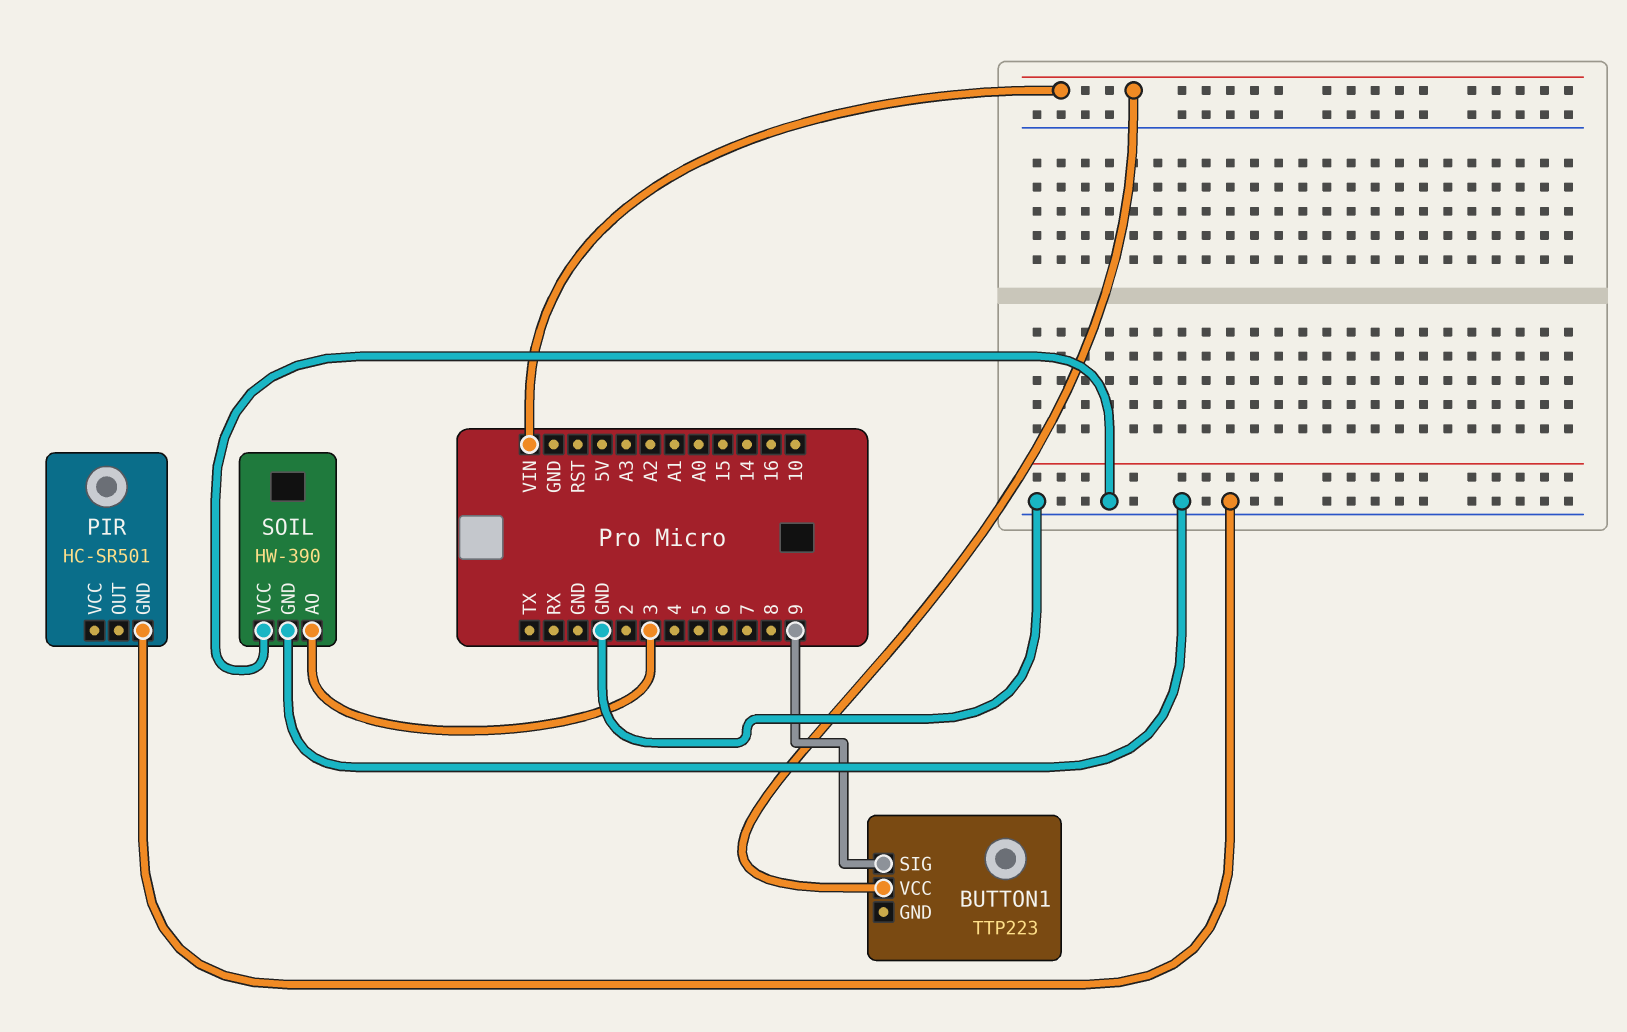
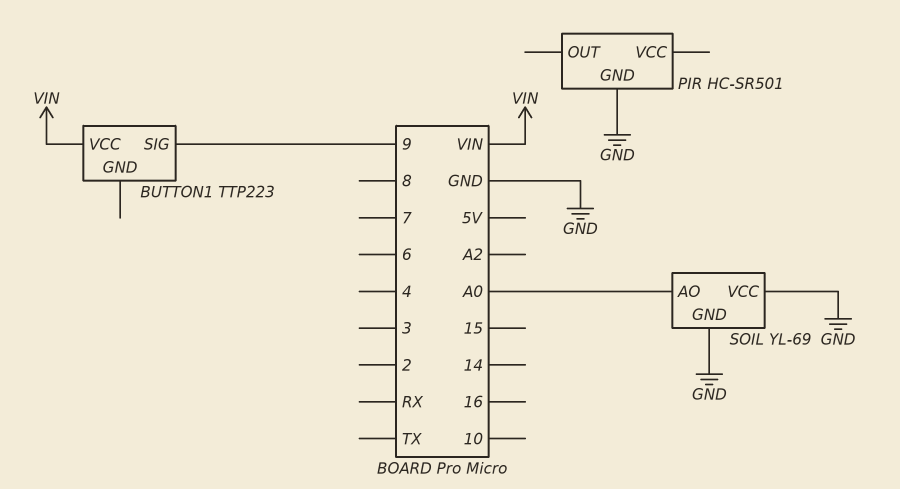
SOIL: HW-390 -> YL-69
SOIL pin AO: 3 -> A0

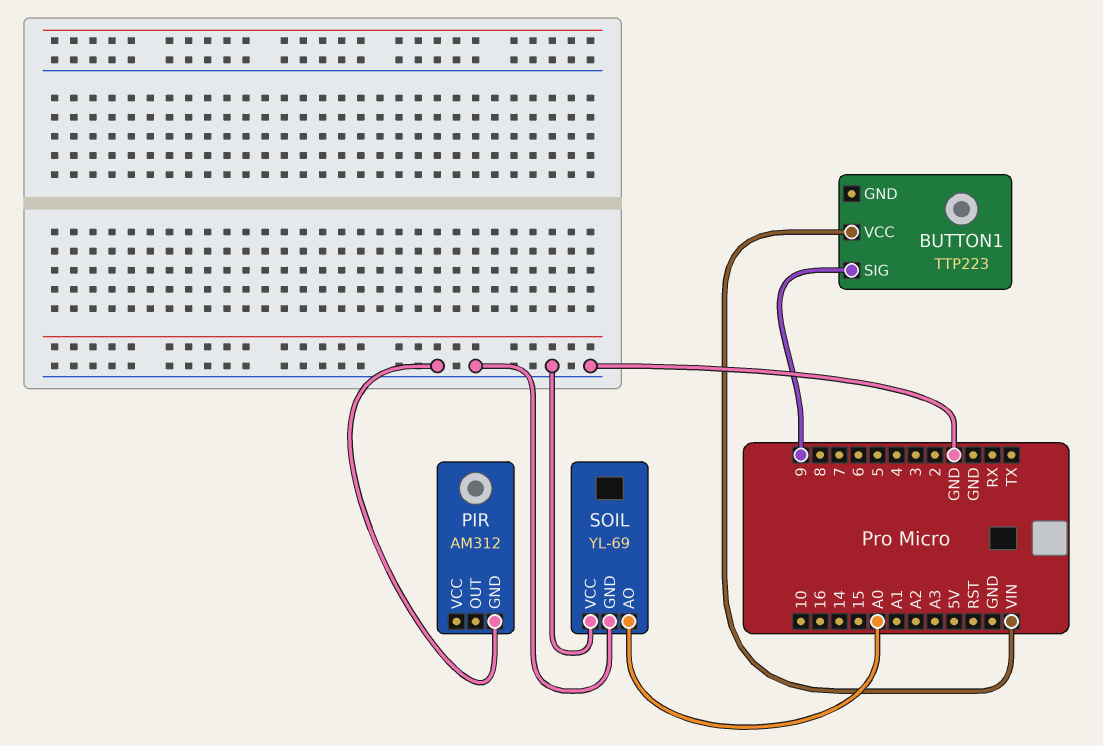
PIR: HC-SR501 -> AM312

